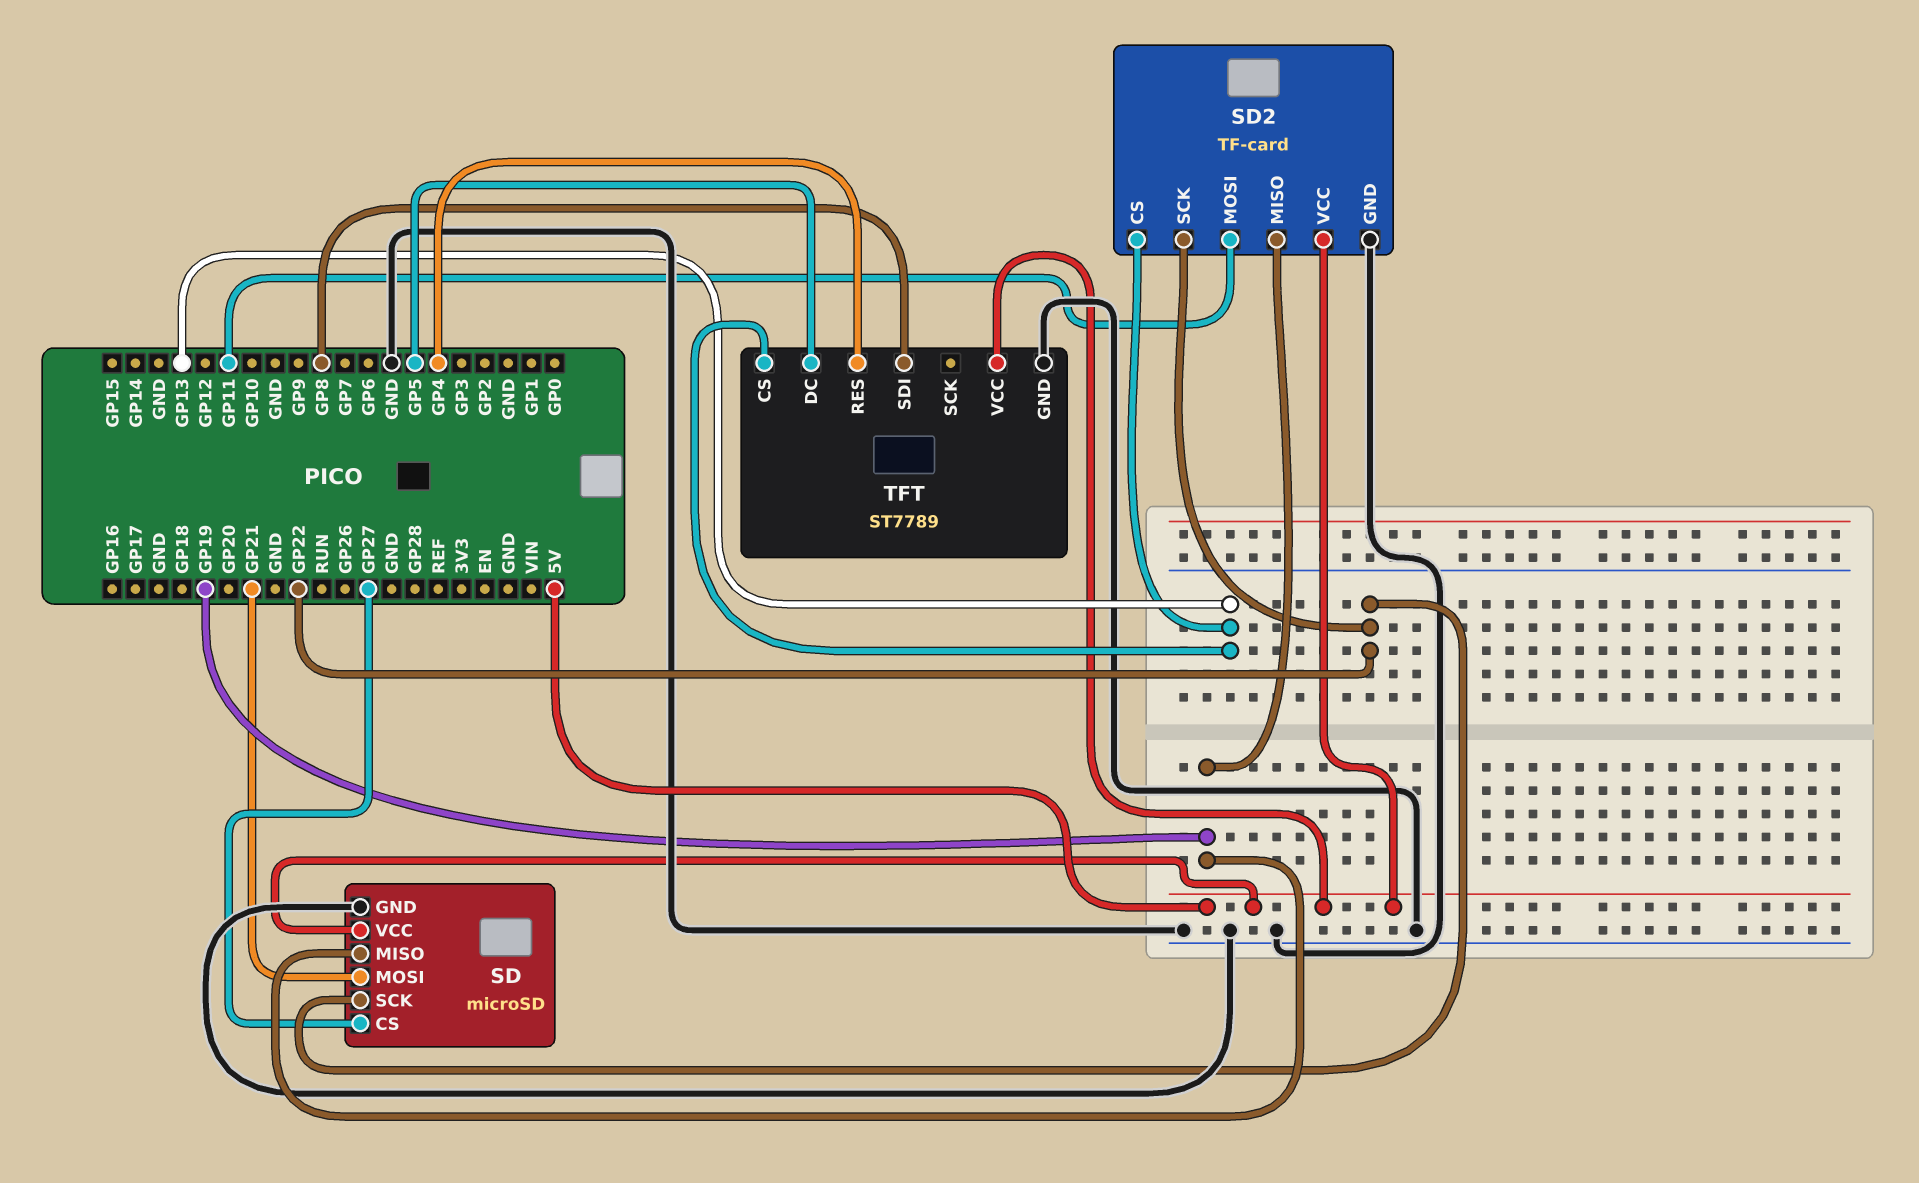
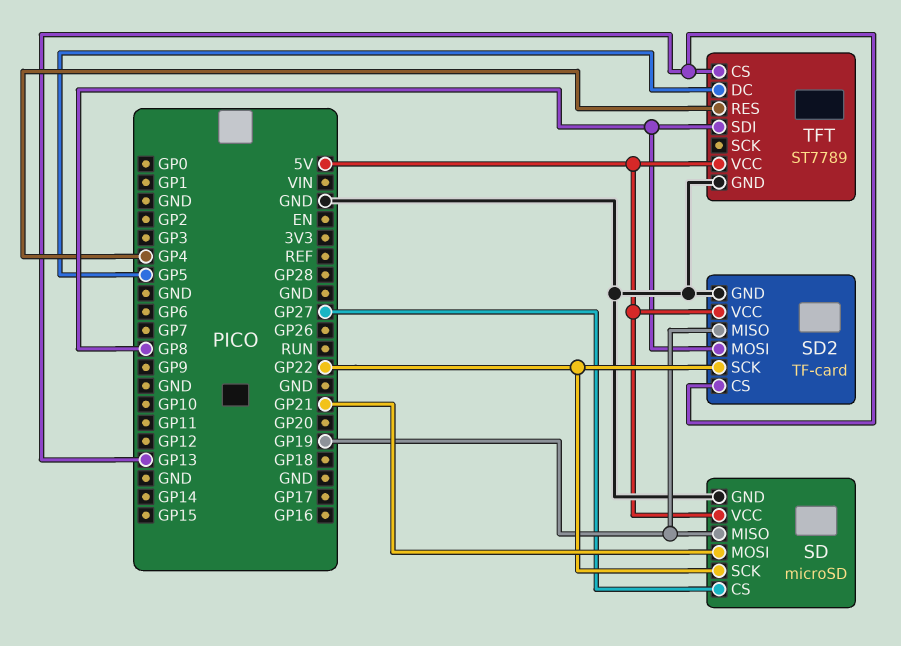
SD2 pin MOSI: GP11 -> GP8

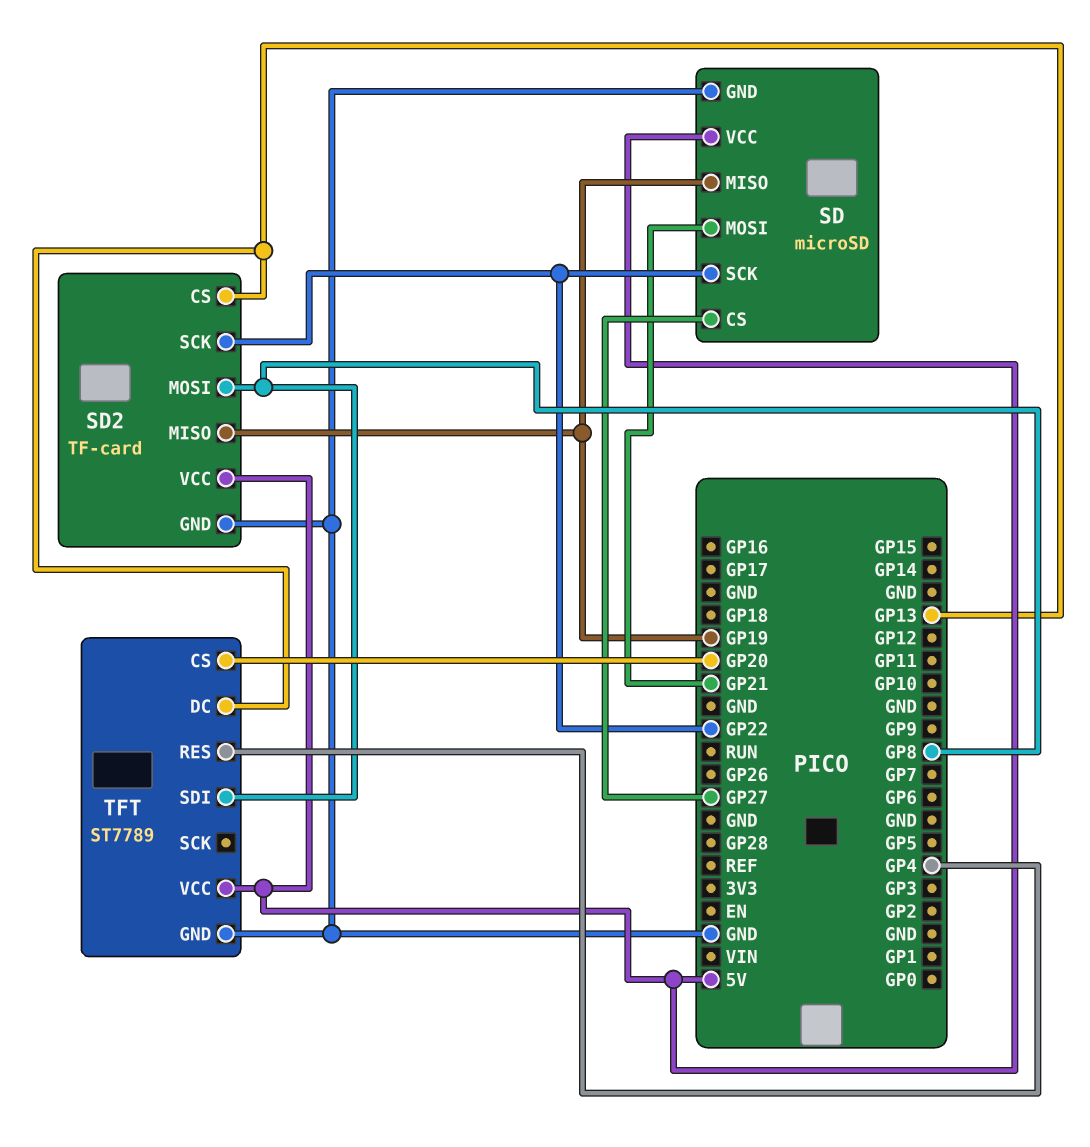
TFT pin CS: GP13 -> GP20
TFT pin DC: GP5 -> GP13

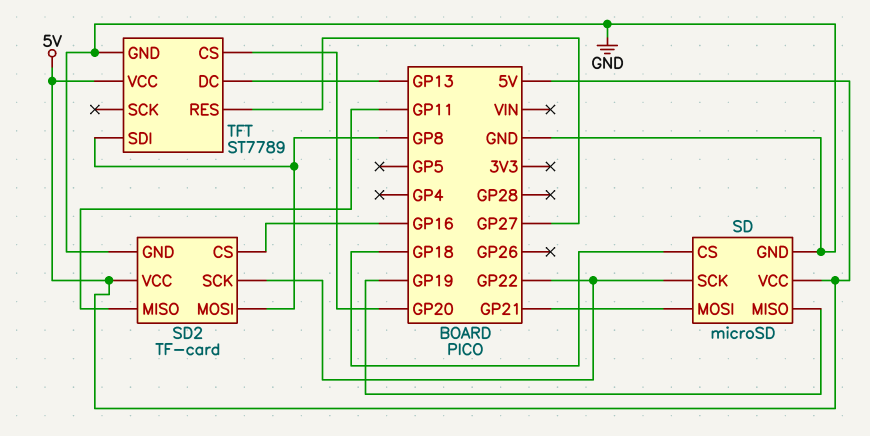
SD pin CS: GP27 -> GP18
SD2 pin CS: GP13 -> GP16
SD2 pin MISO: GP19 -> GP11
TFT pin RES: GP4 -> GP27

